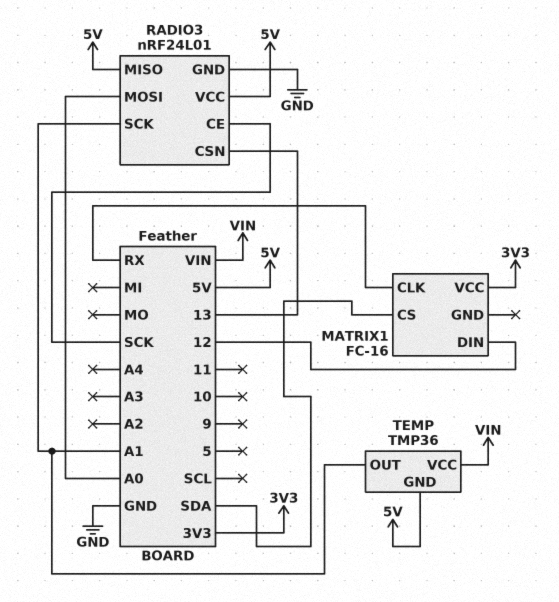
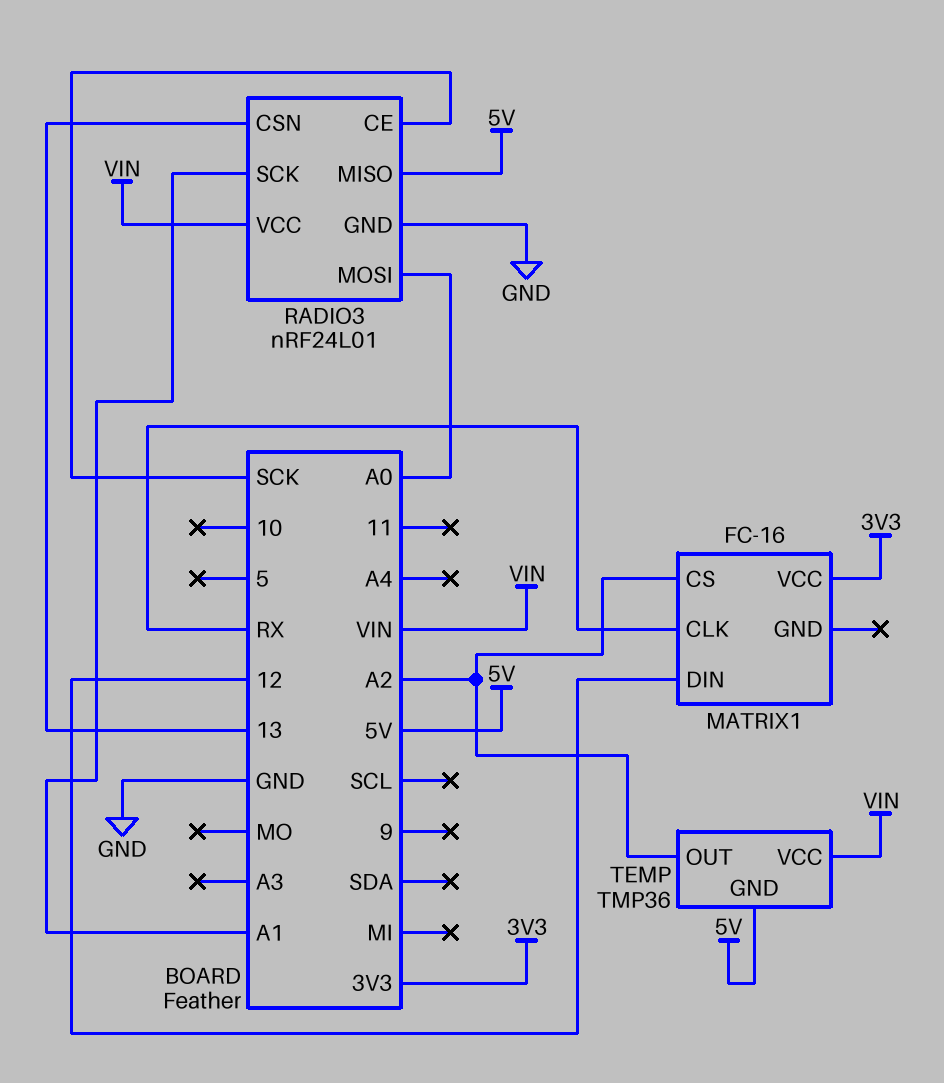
MATRIX1 pin CS: SDA -> A2
RADIO3 pin VCC: 5V -> VIN
TEMP pin OUT: A1 -> A2

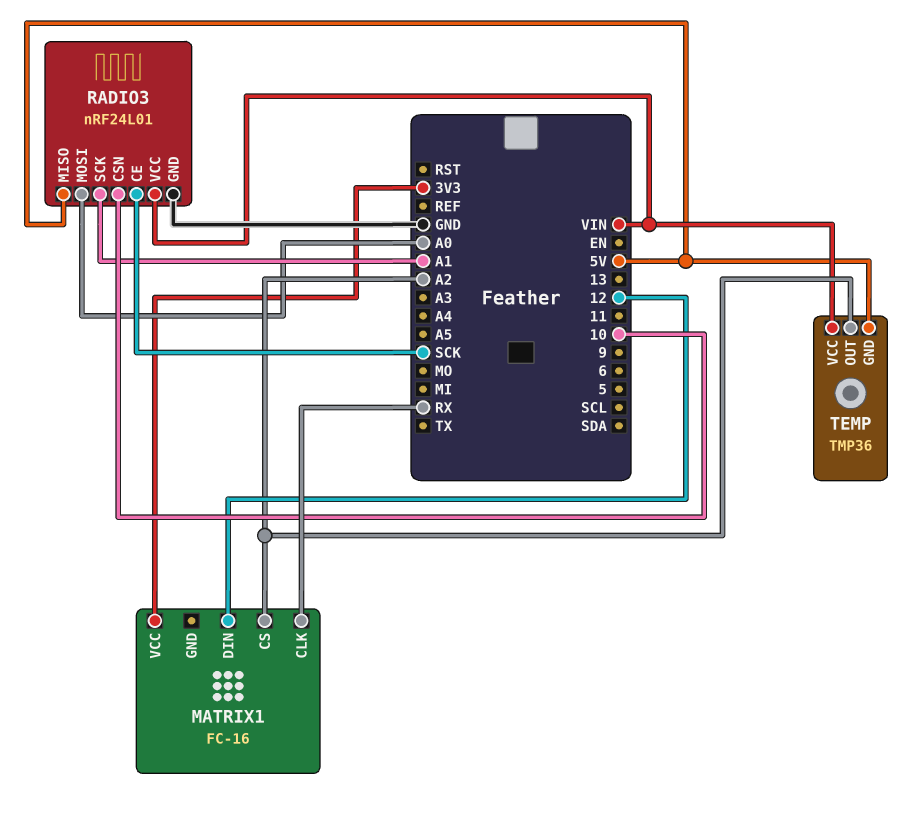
RADIO3 pin CSN: 13 -> 10

